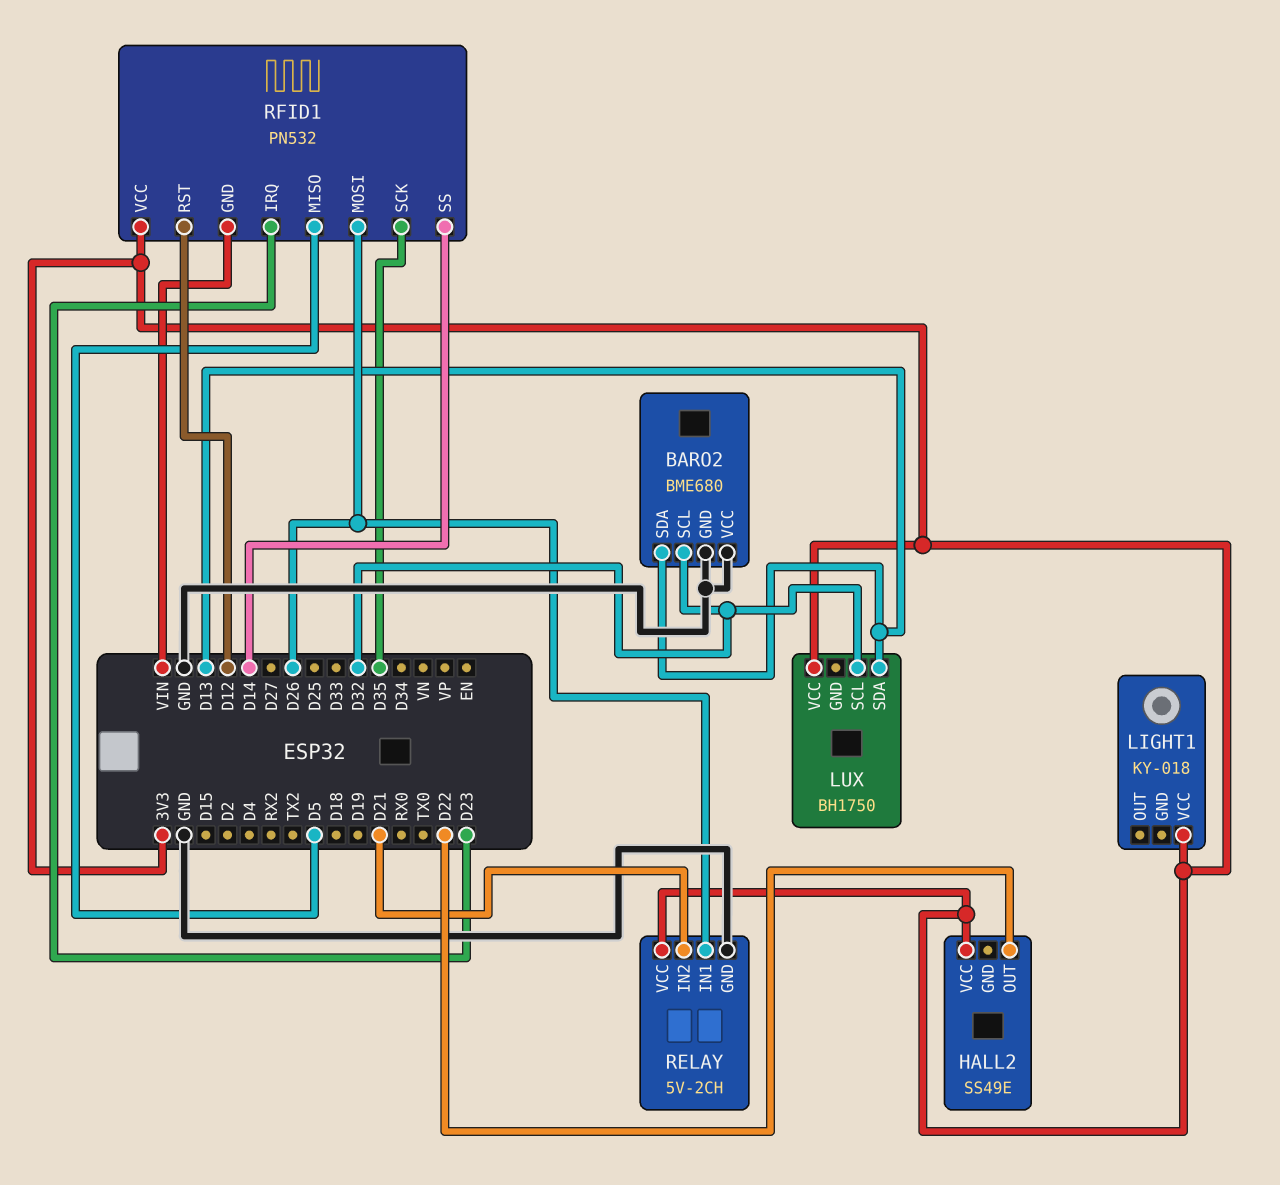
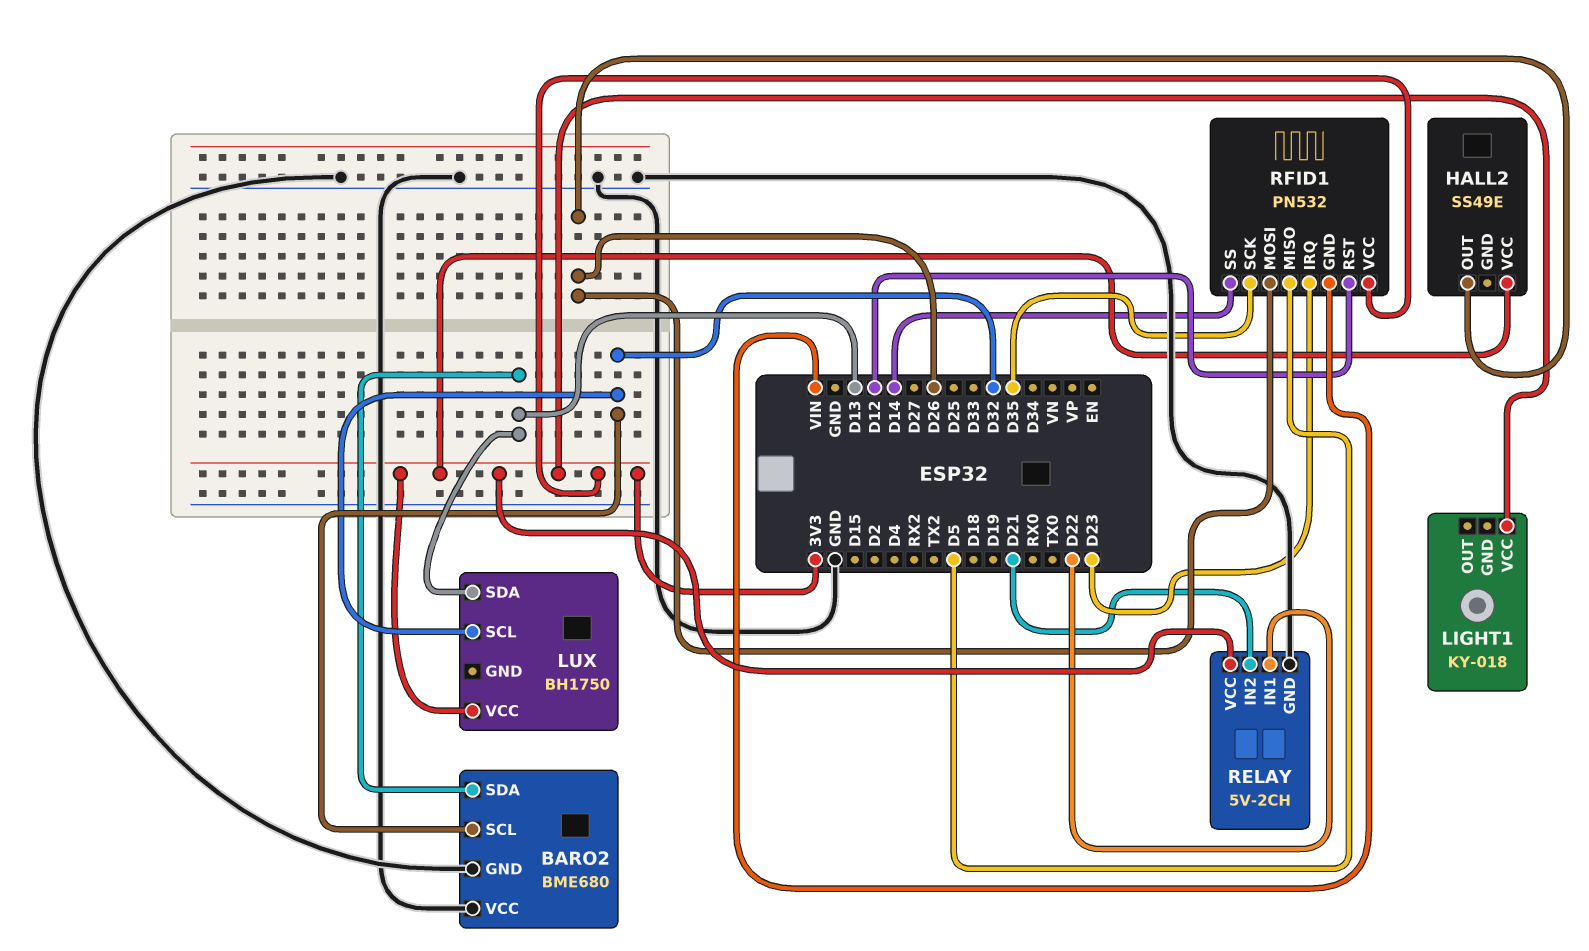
HALL2 pin OUT: D22 -> D26
RELAY pin IN1: D26 -> D22

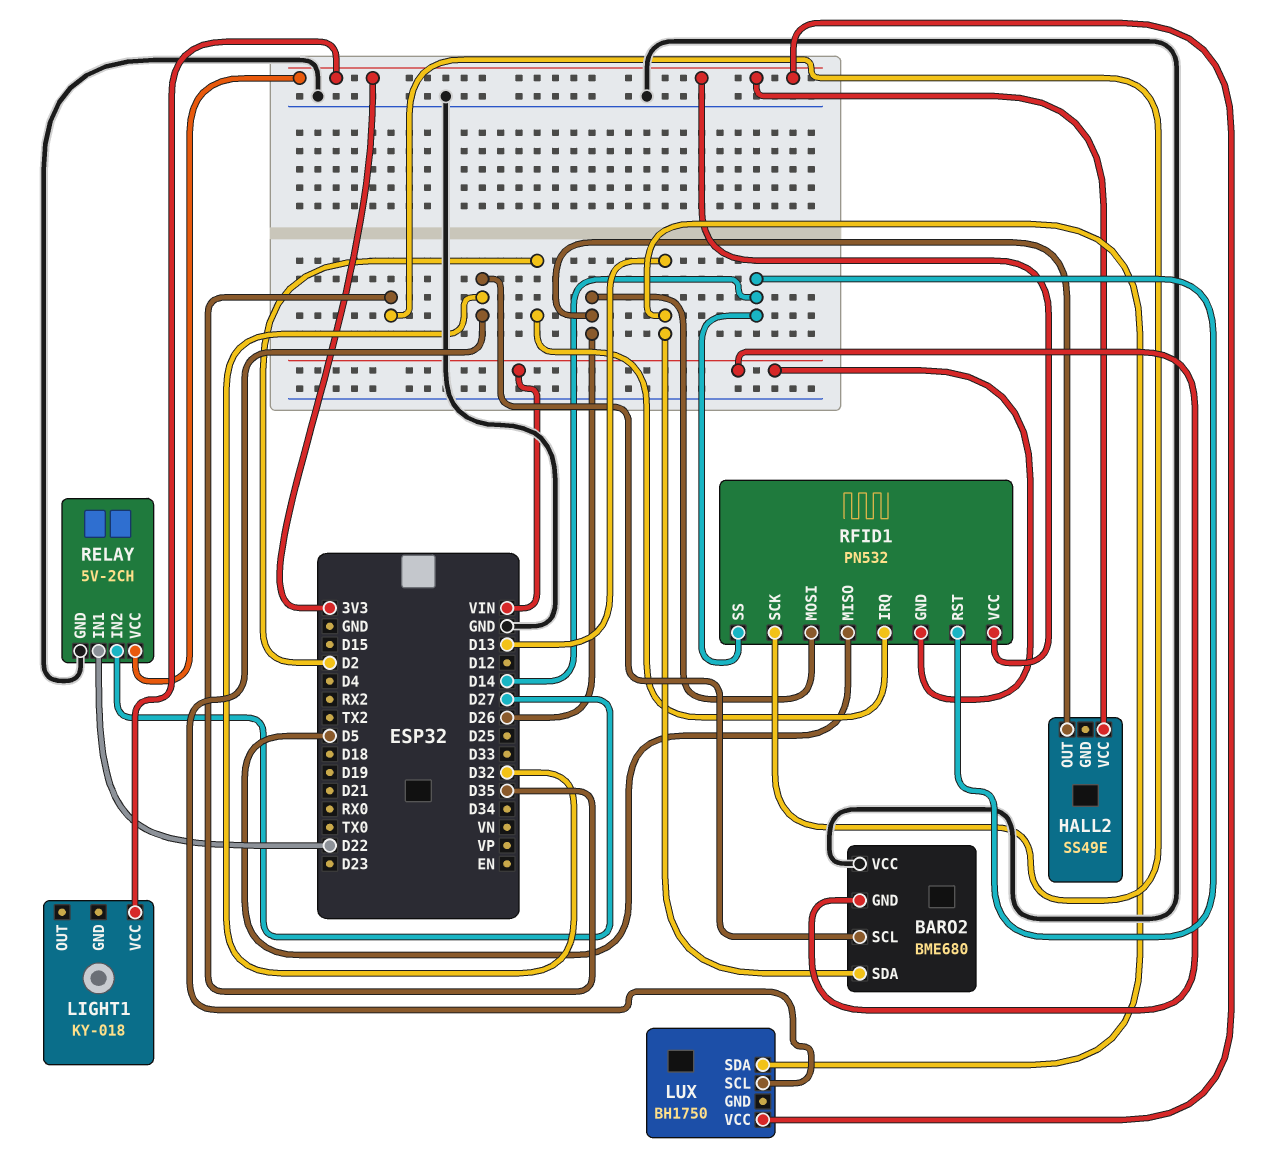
BARO2 pin GND: GND -> VIN
RELAY pin IN2: D21 -> D27
RFID1 pin IRQ: D23 -> D2
RFID1 pin RST: D12 -> D14

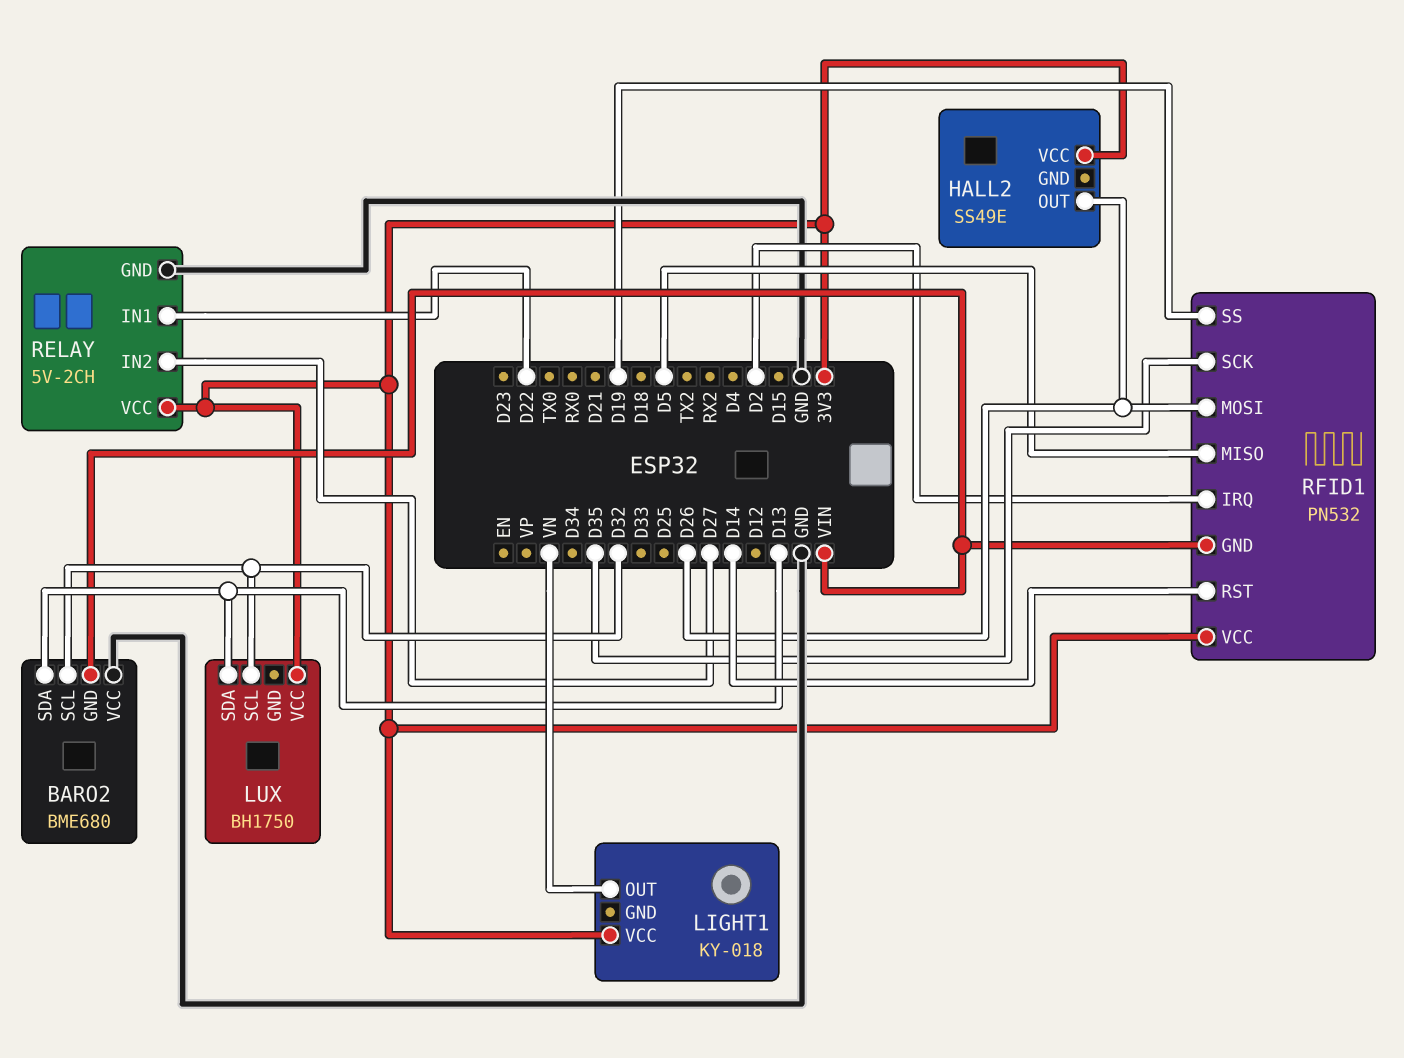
LIGHT1 pin OUT: none -> VN
RFID1 pin SS: D14 -> D19

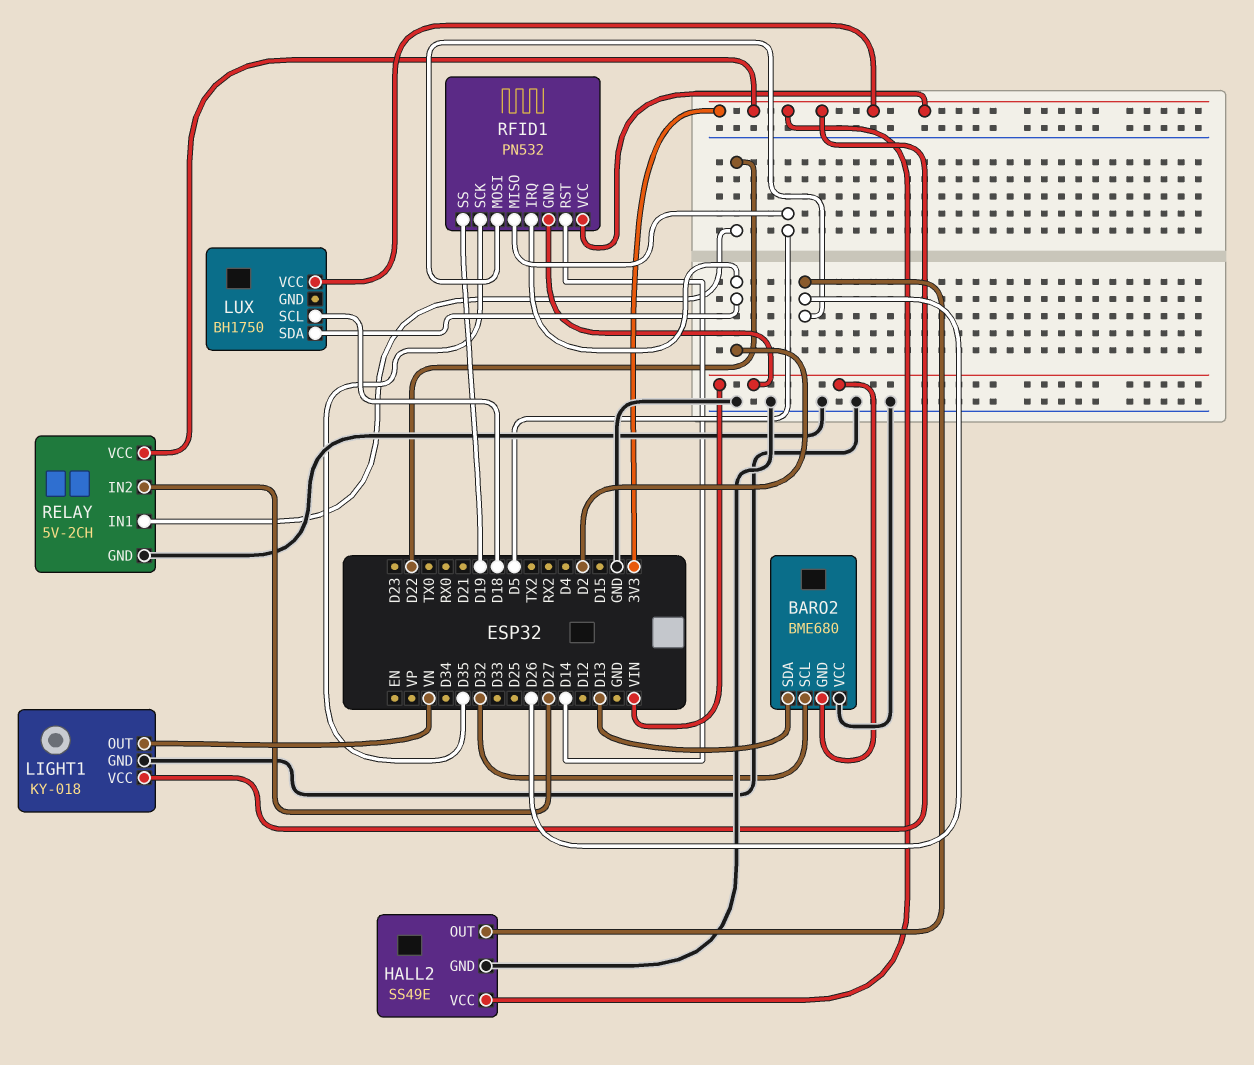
HALL2 pin GND: none -> GND
LIGHT1 pin GND: none -> GND
LUX pin SCL: D32 -> D18
LUX pin SDA: D13 -> D2

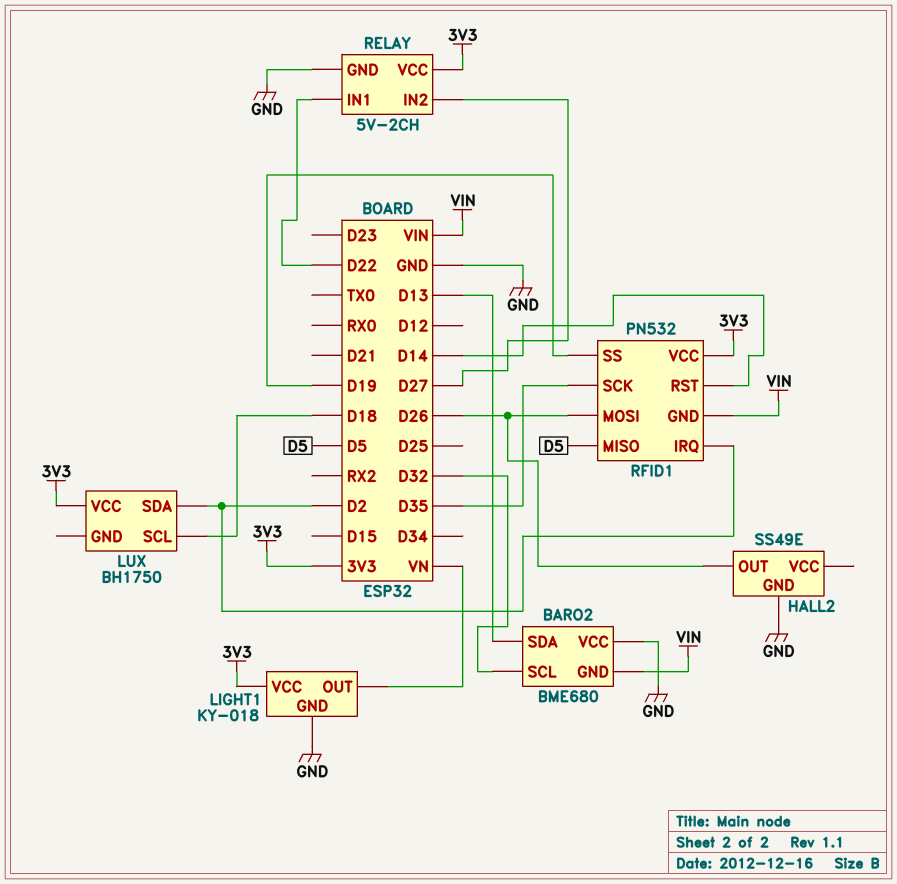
HALL2 pin VCC: 3V3 -> none

